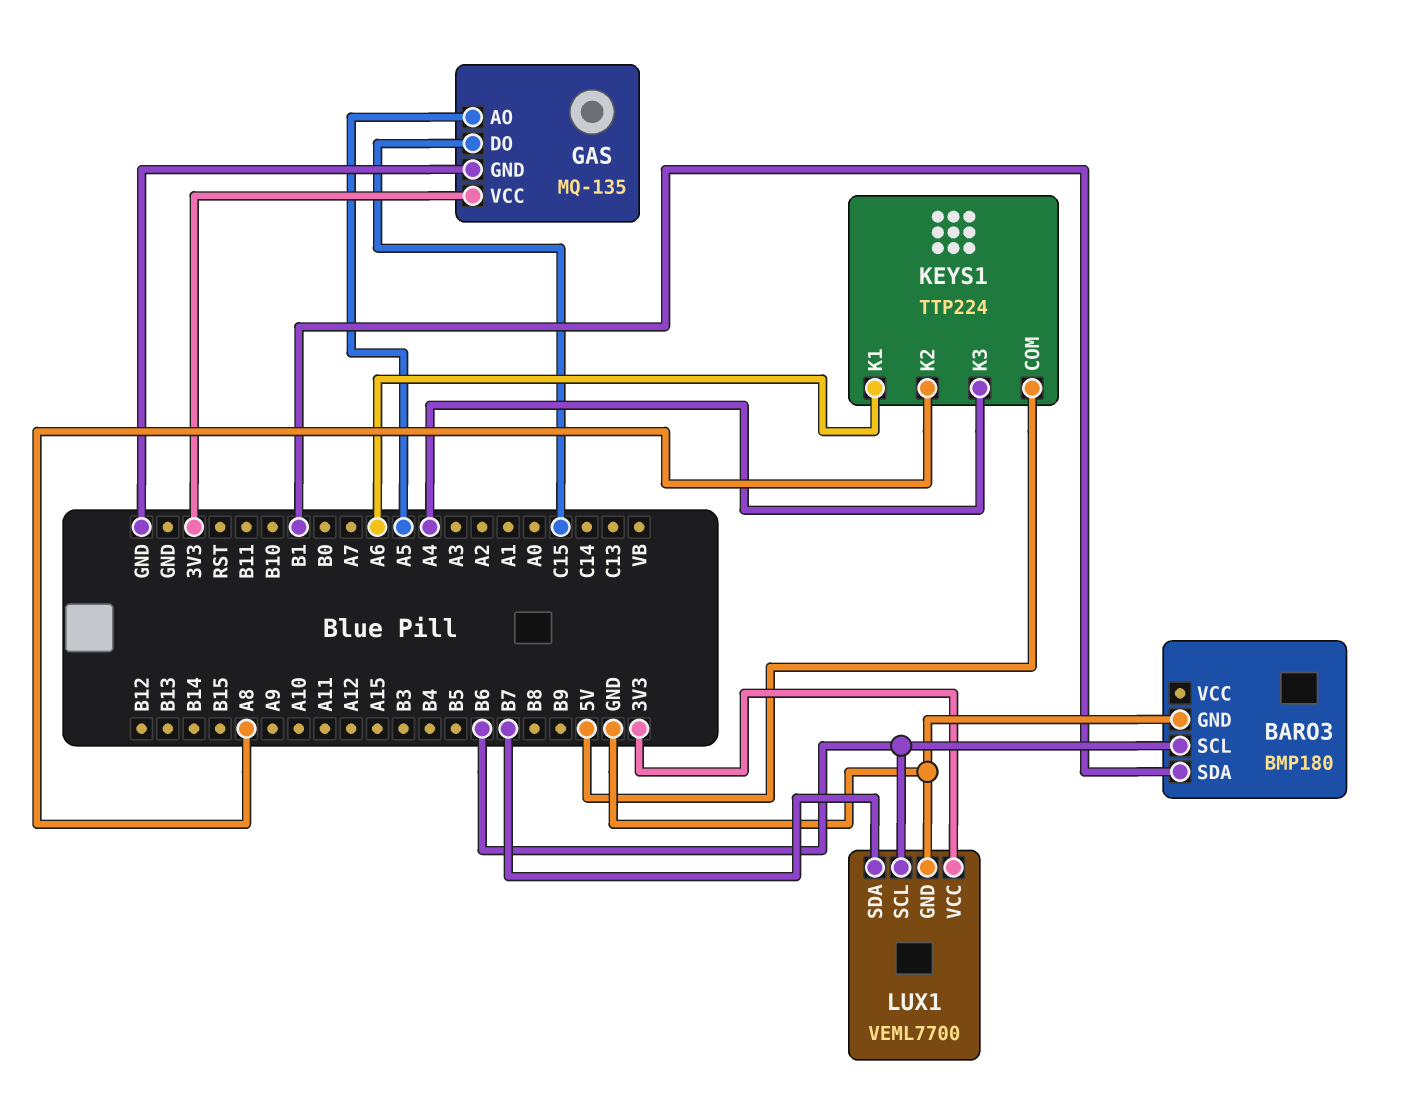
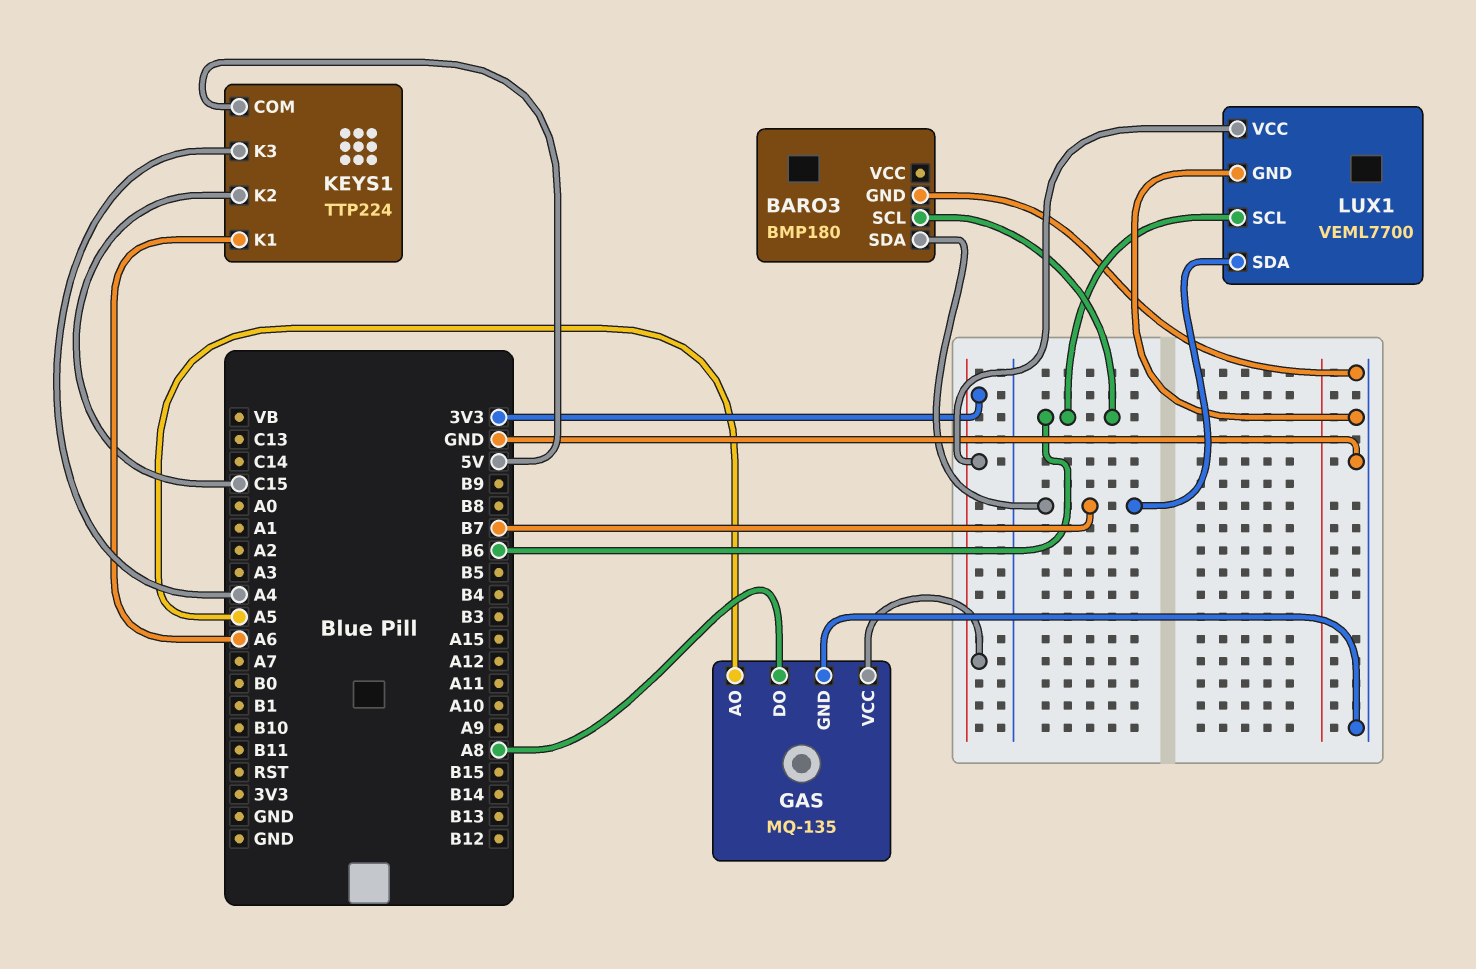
BARO3 pin SDA: B1 -> B7
GAS pin DO: C15 -> A8
KEYS1 pin K2: A8 -> C15

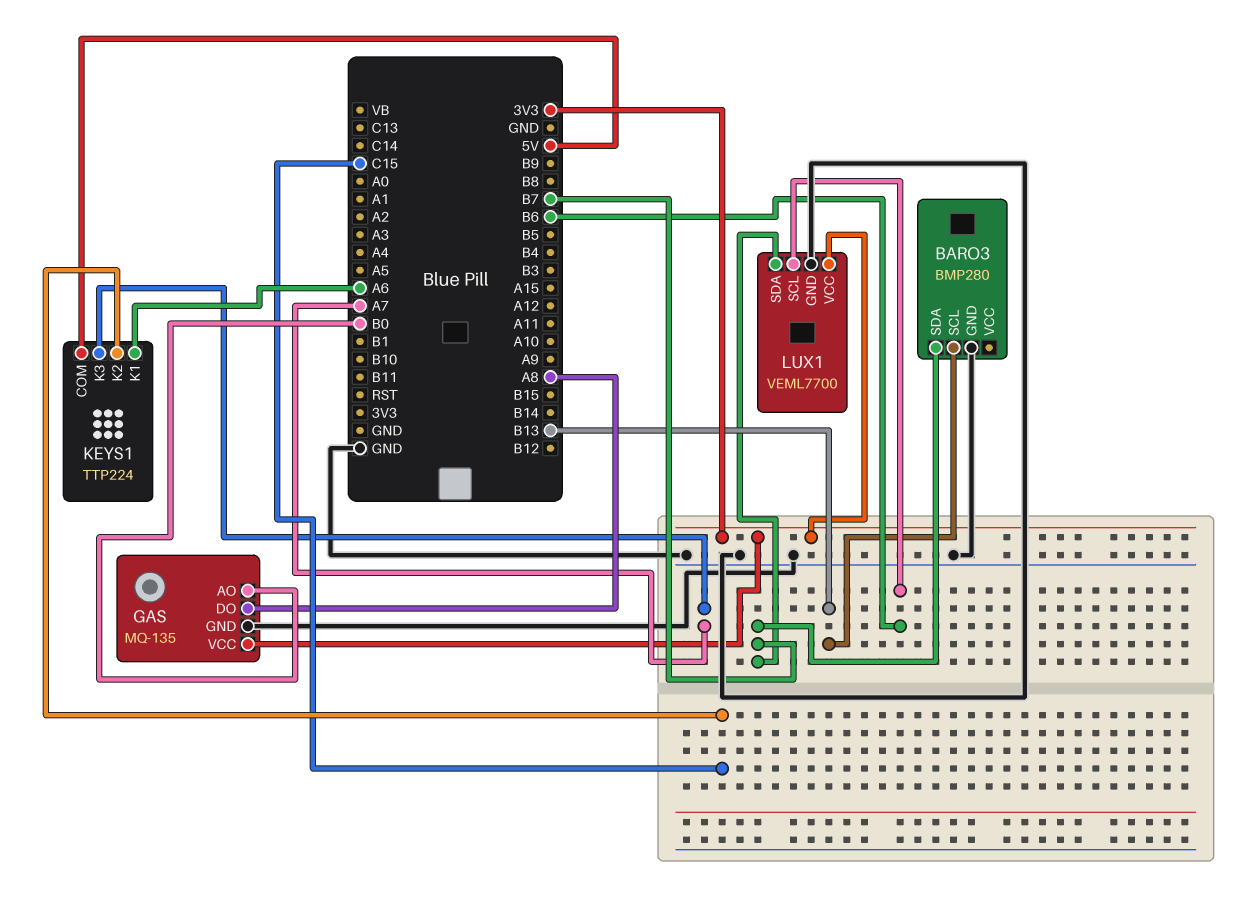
BARO3: BMP180 -> BMP280
BARO3 pin SCL: B6 -> B13
GAS pin AO: A5 -> B0
KEYS1 pin K3: A4 -> A7

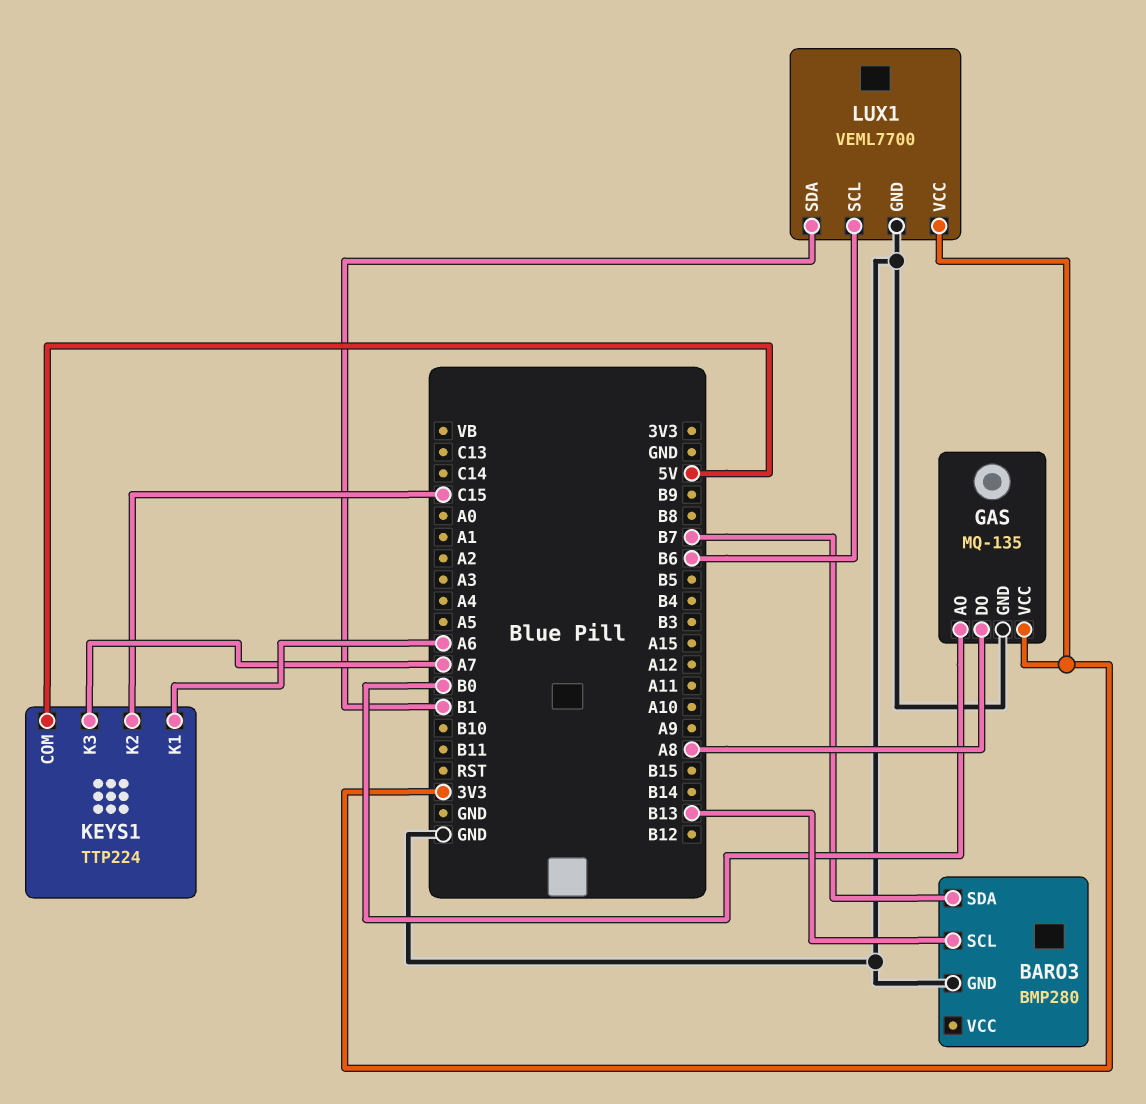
LUX1 pin SDA: B7 -> B1

